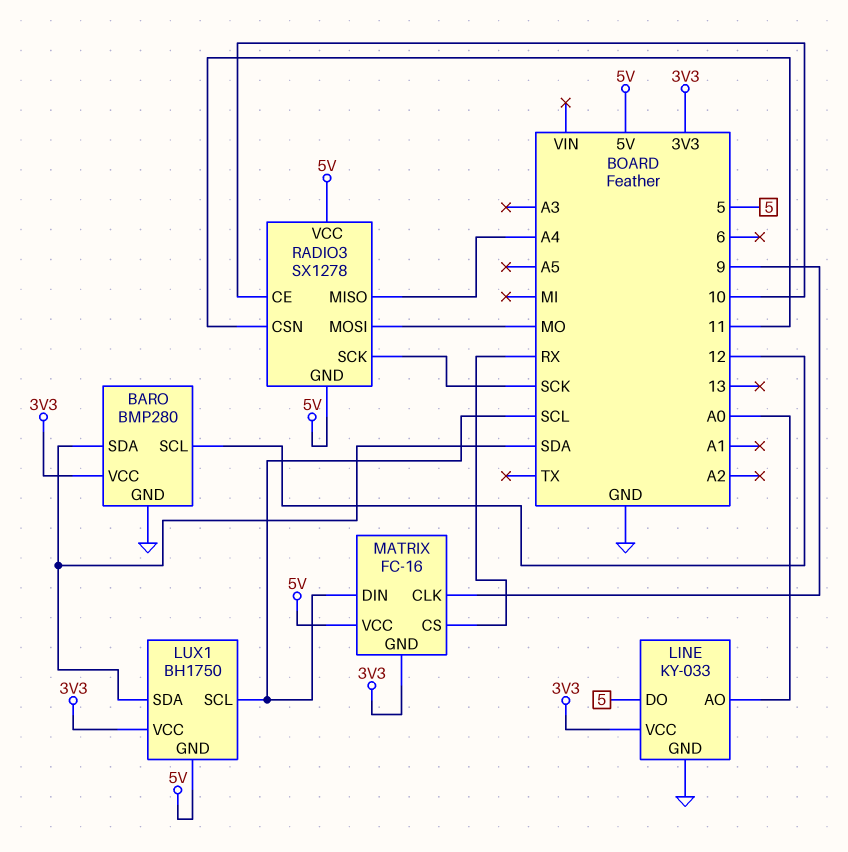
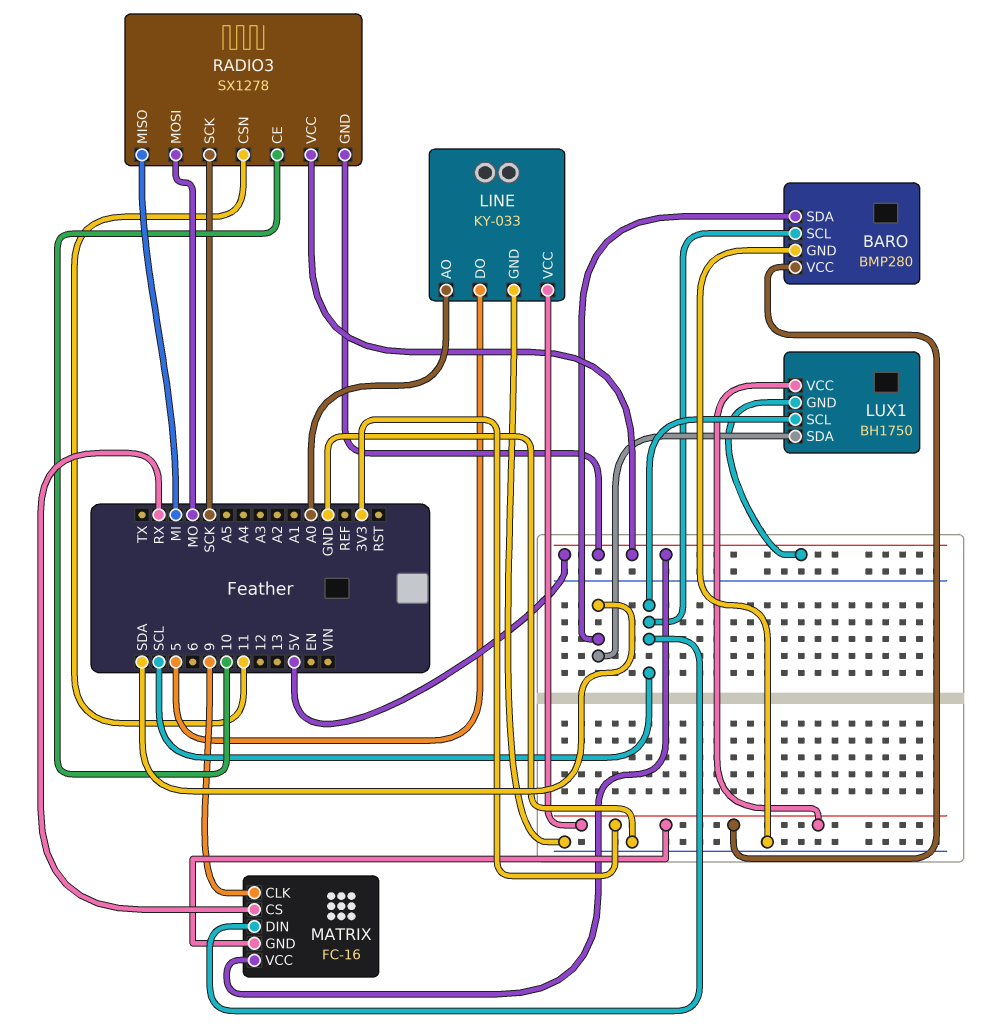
BARO pin SCL: 12 -> SCL
RADIO3 pin MISO: A4 -> MI

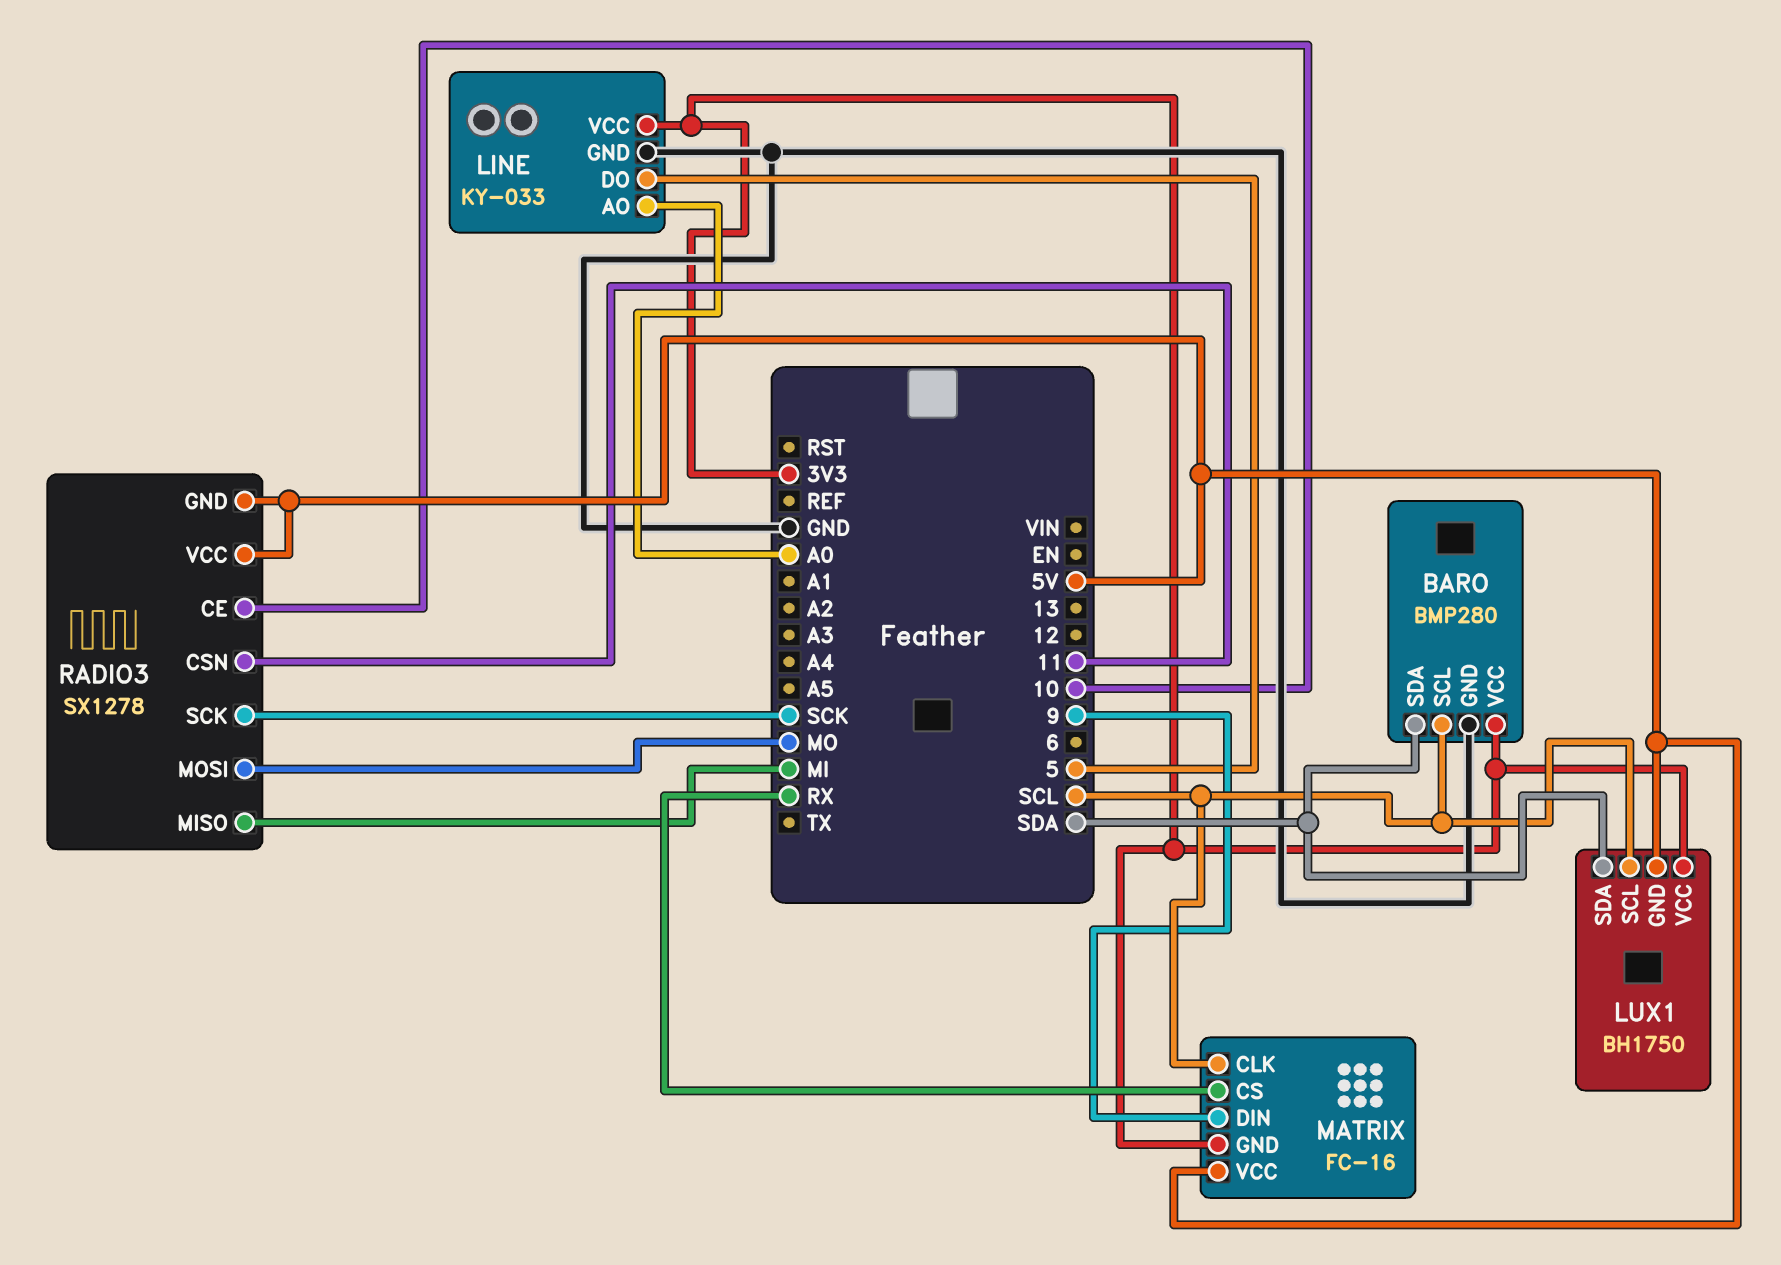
MATRIX pin CLK: 9 -> SCL
MATRIX pin DIN: SCL -> 9

